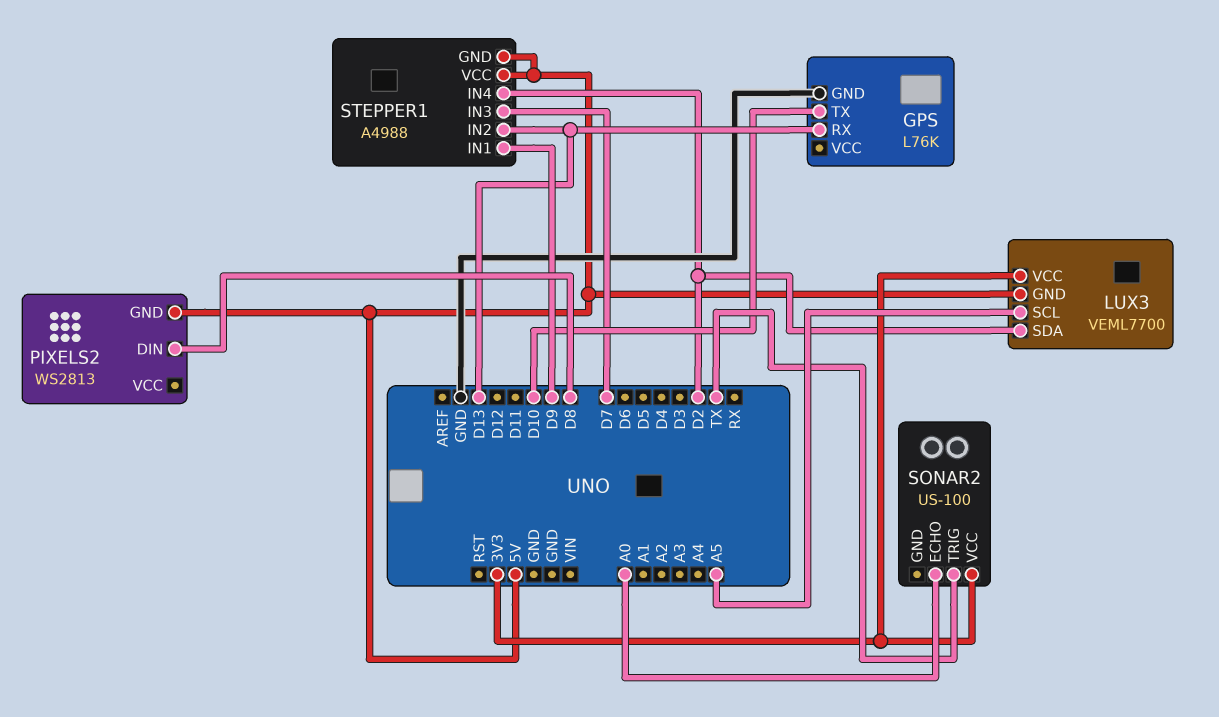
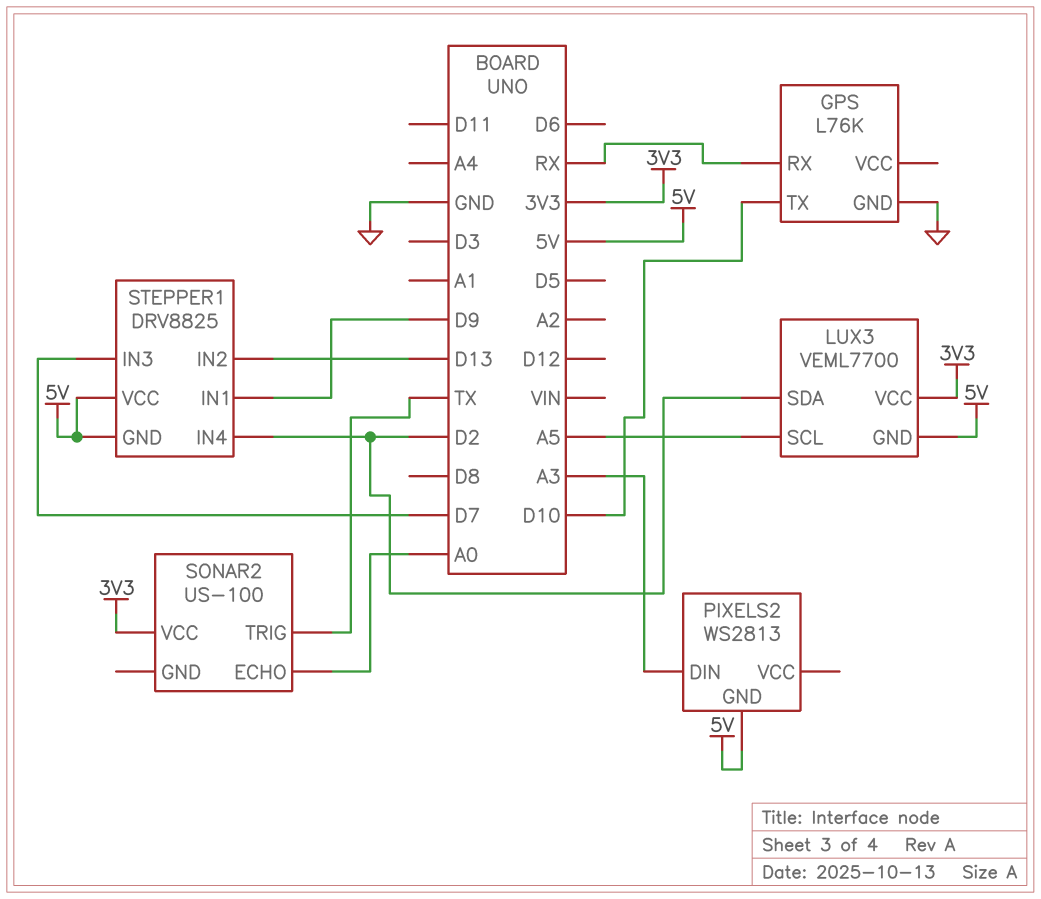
GPS pin RX: D13 -> RX
PIXELS2 pin DIN: D8 -> A3
STEPPER1: A4988 -> DRV8825

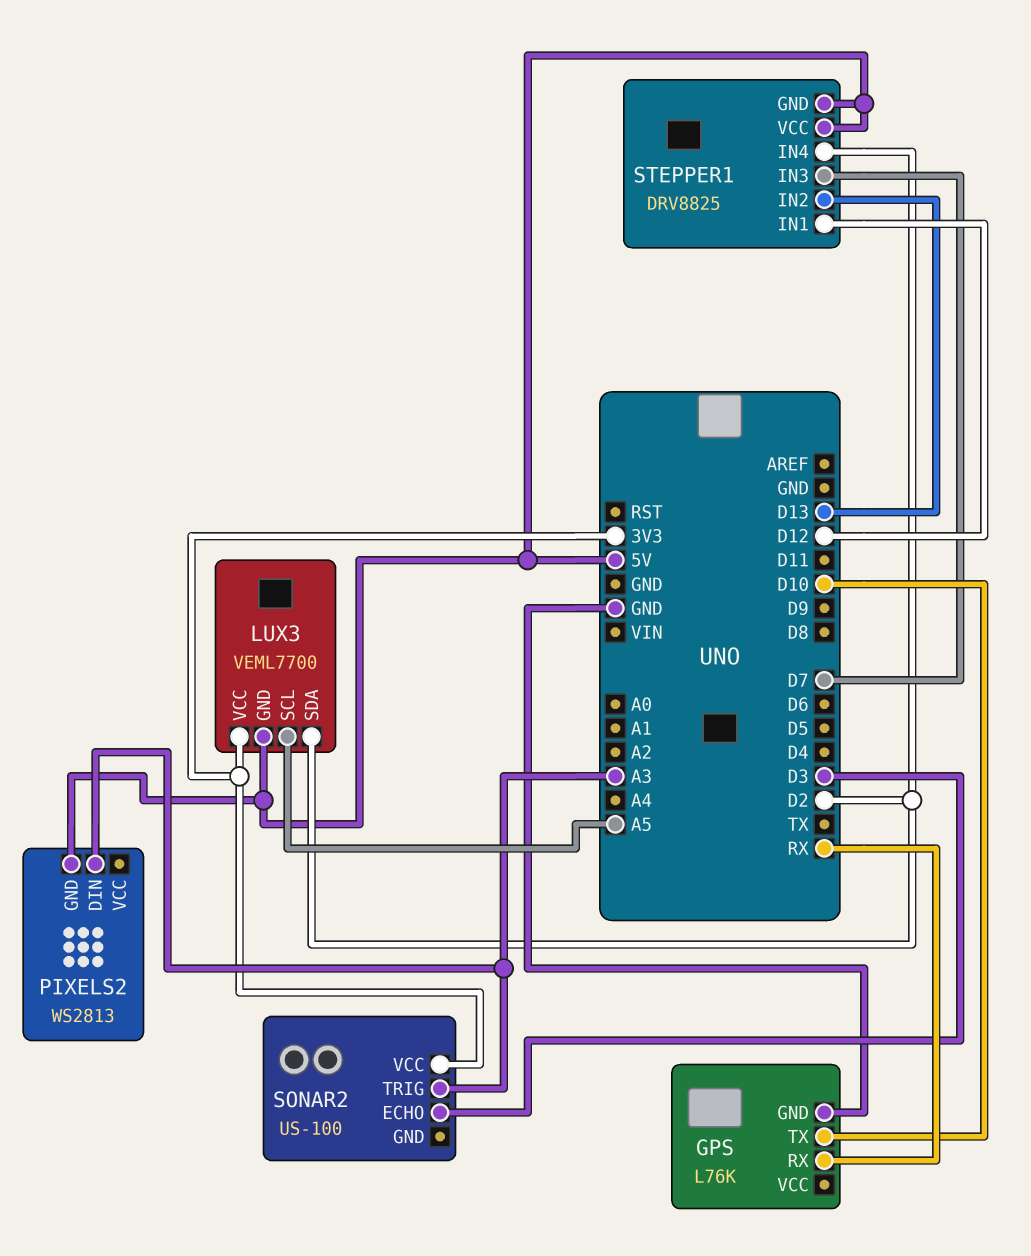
SONAR2 pin ECHO: A0 -> D3
SONAR2 pin TRIG: TX -> A3
STEPPER1 pin IN1: D9 -> D12

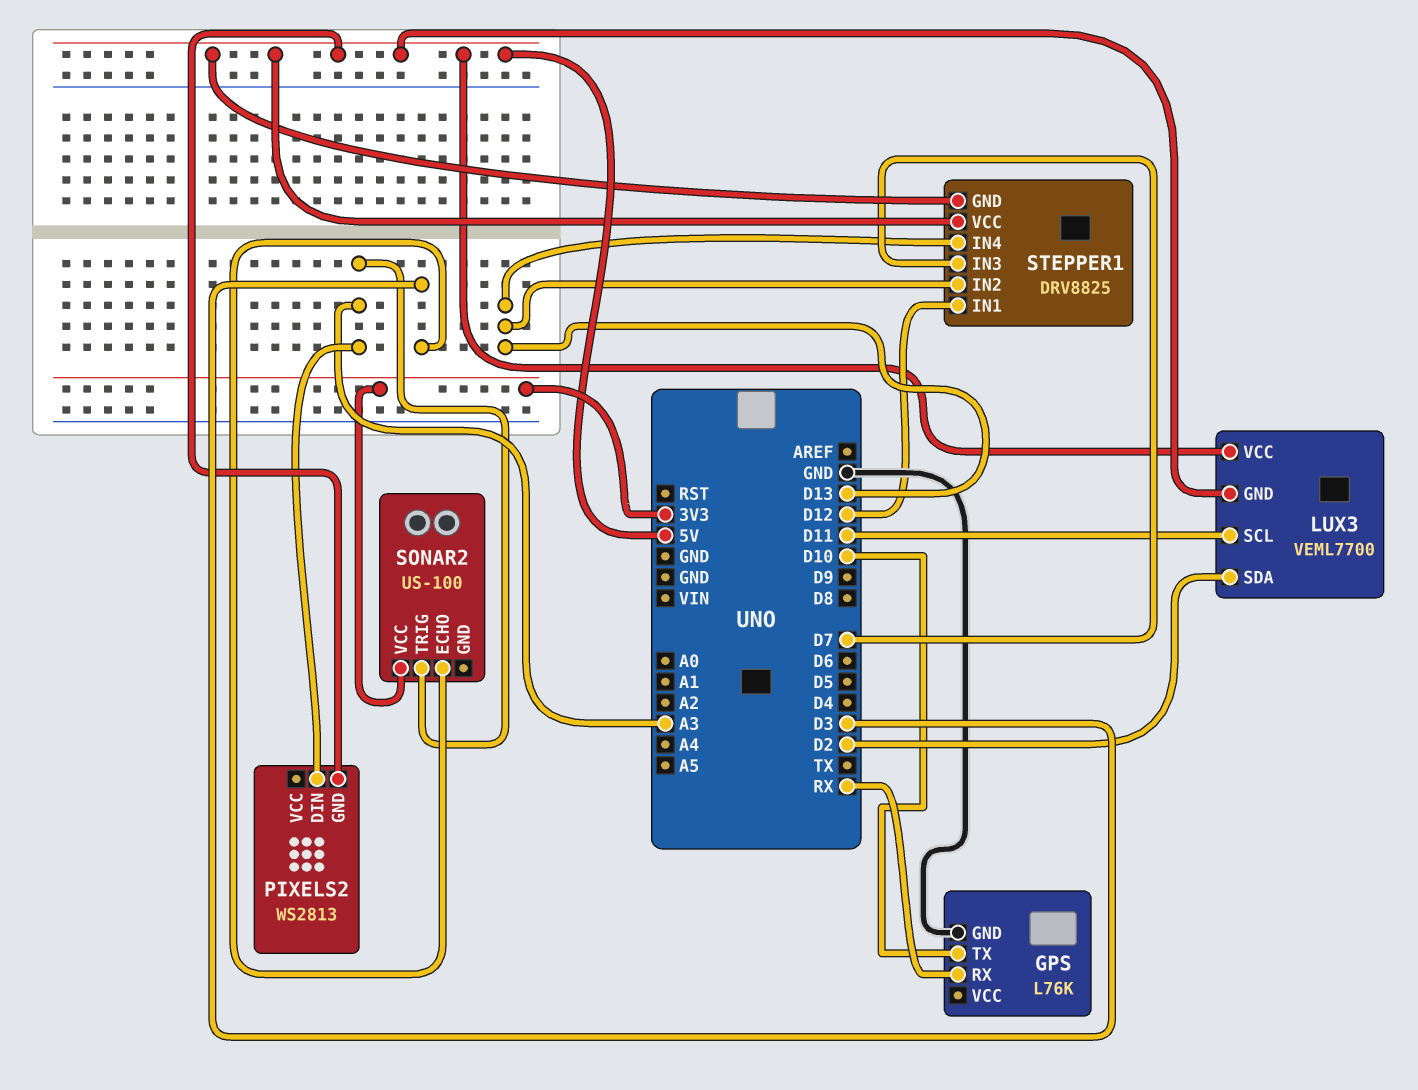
LUX3 pin SCL: A5 -> D11
LUX3 pin VCC: 3V3 -> 5V
STEPPER1 pin IN4: D2 -> D13

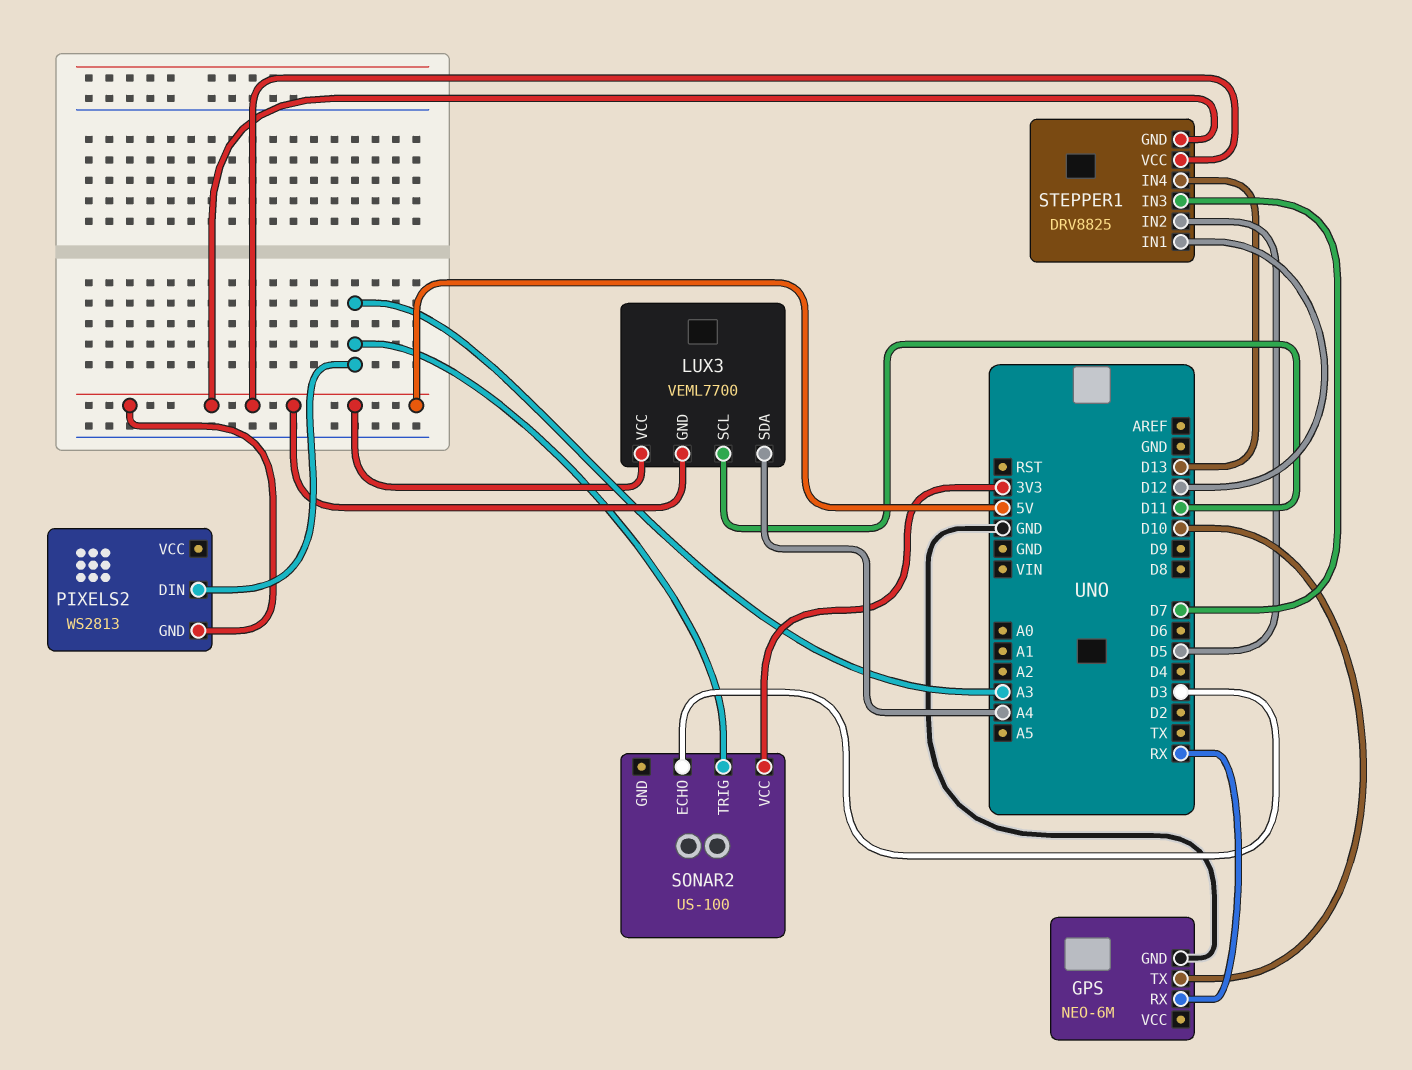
GPS: L76K -> NEO-6M
LUX3 pin SDA: D2 -> A4
STEPPER1 pin IN2: D13 -> D5

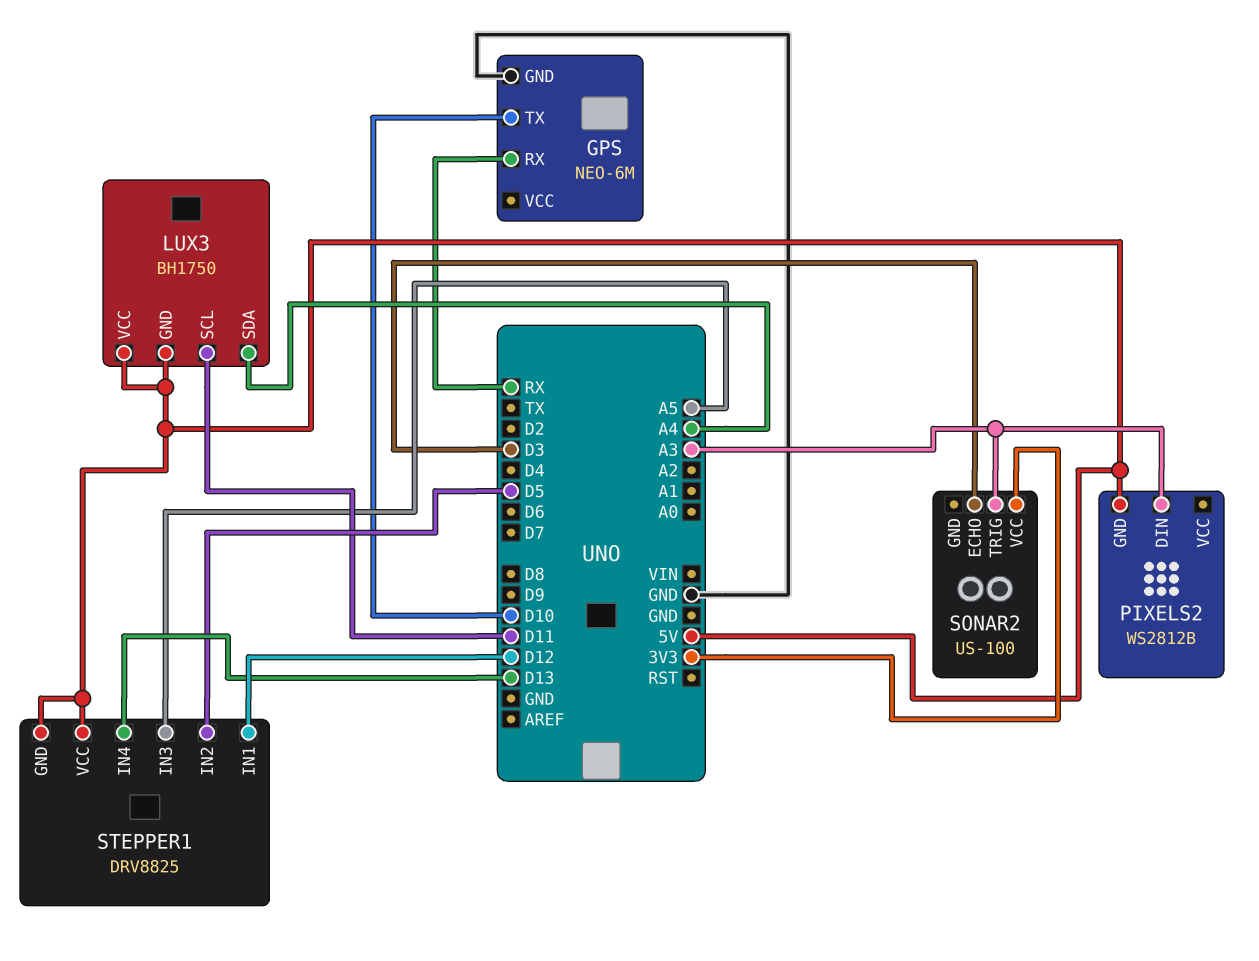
LUX3: VEML7700 -> BH1750
PIXELS2: WS2813 -> WS2812B
STEPPER1 pin IN3: D7 -> A5

